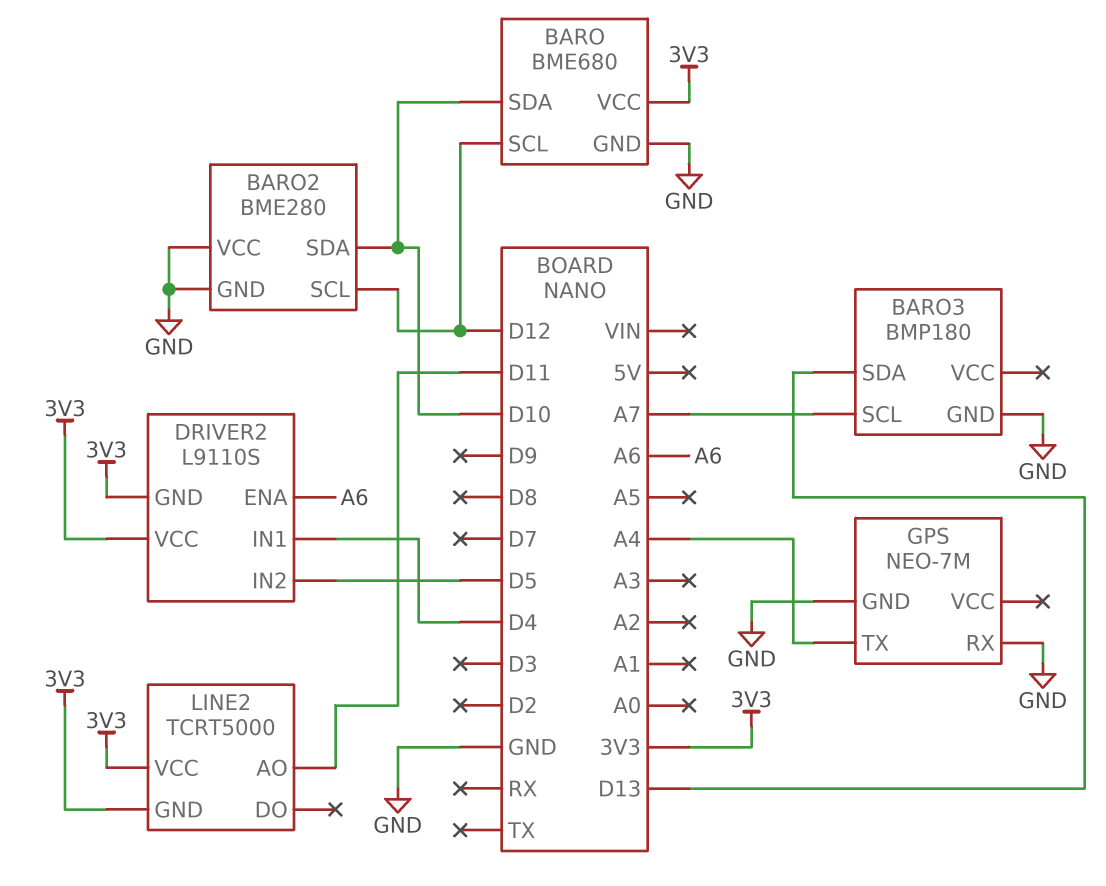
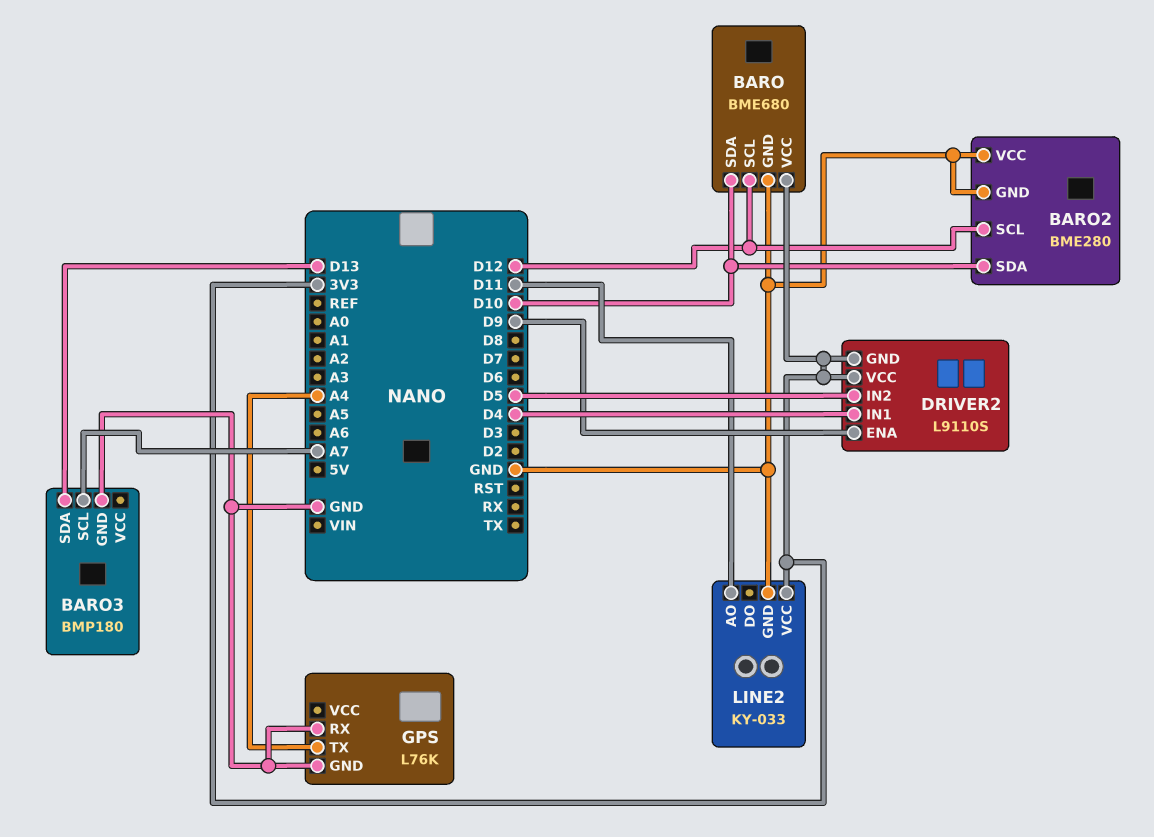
DRIVER2 pin ENA: A6 -> D9
GPS: NEO-7M -> L76K
LINE2: TCRT5000 -> KY-033
LINE2 pin GND: 3V3 -> GND

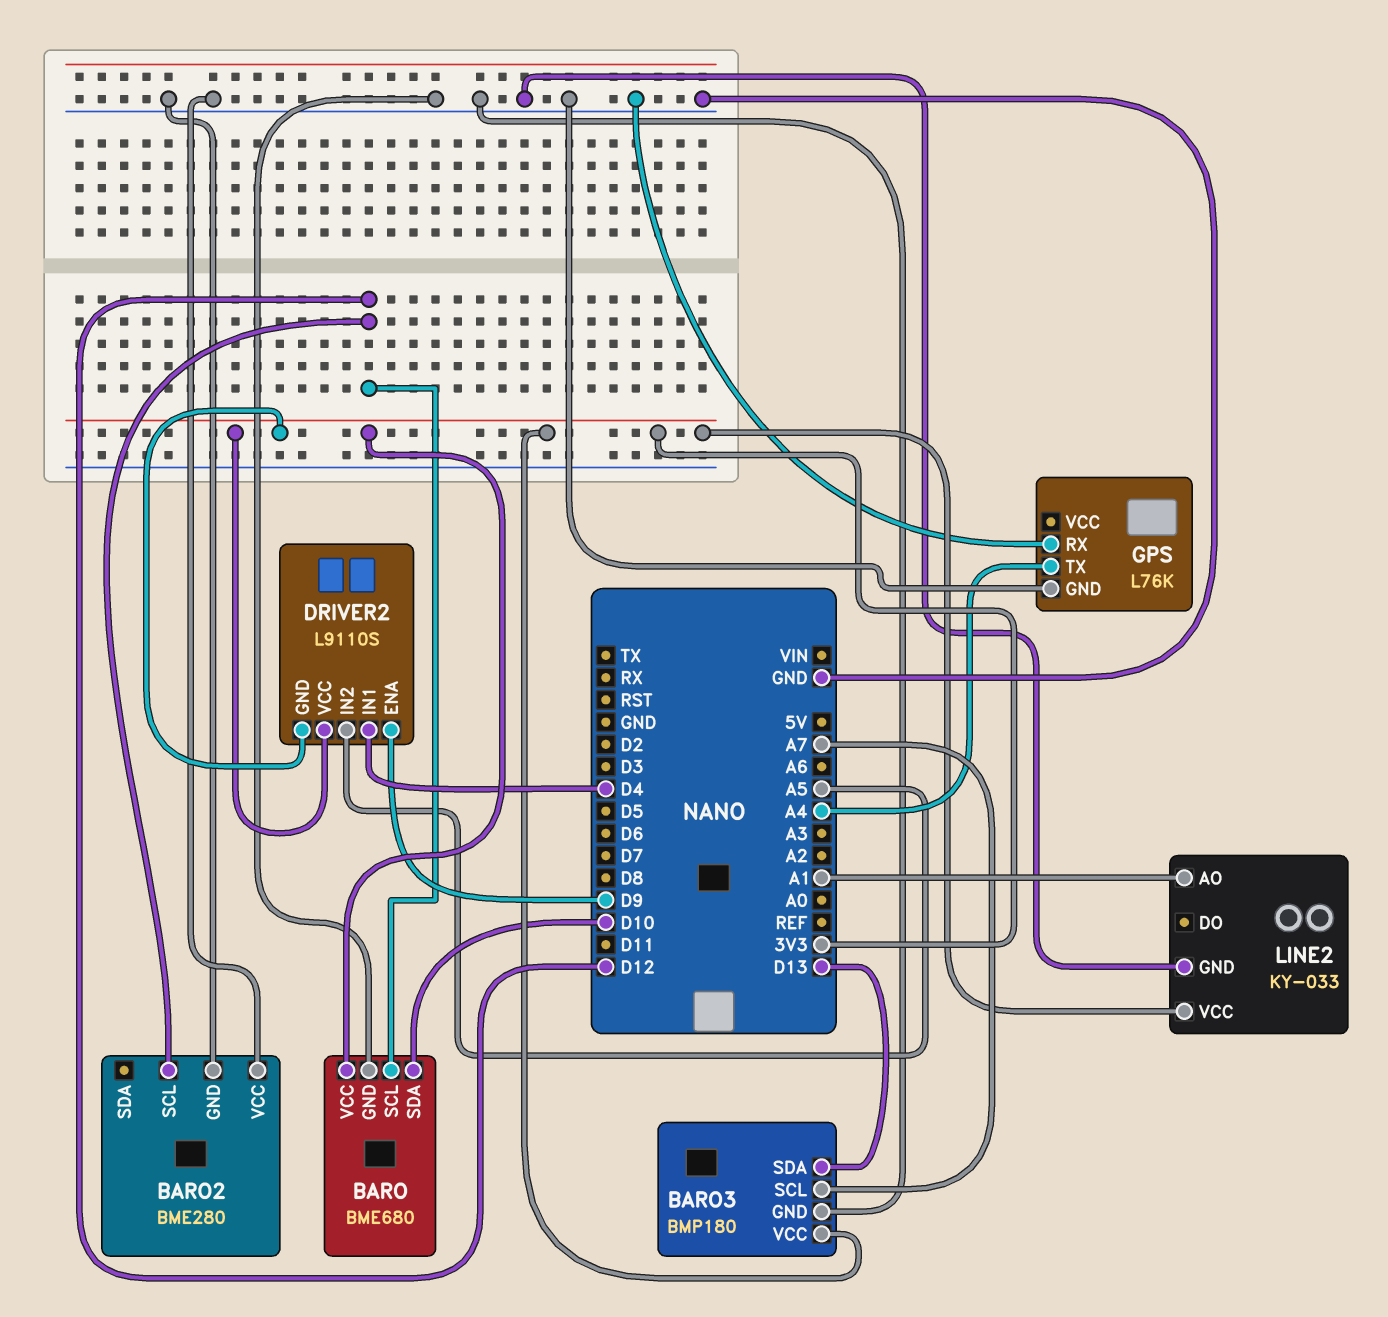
BARO2 pin SDA: D10 -> none
BARO3 pin VCC: none -> 3V3
DRIVER2 pin IN2: D5 -> A5
LINE2 pin AO: D11 -> A1

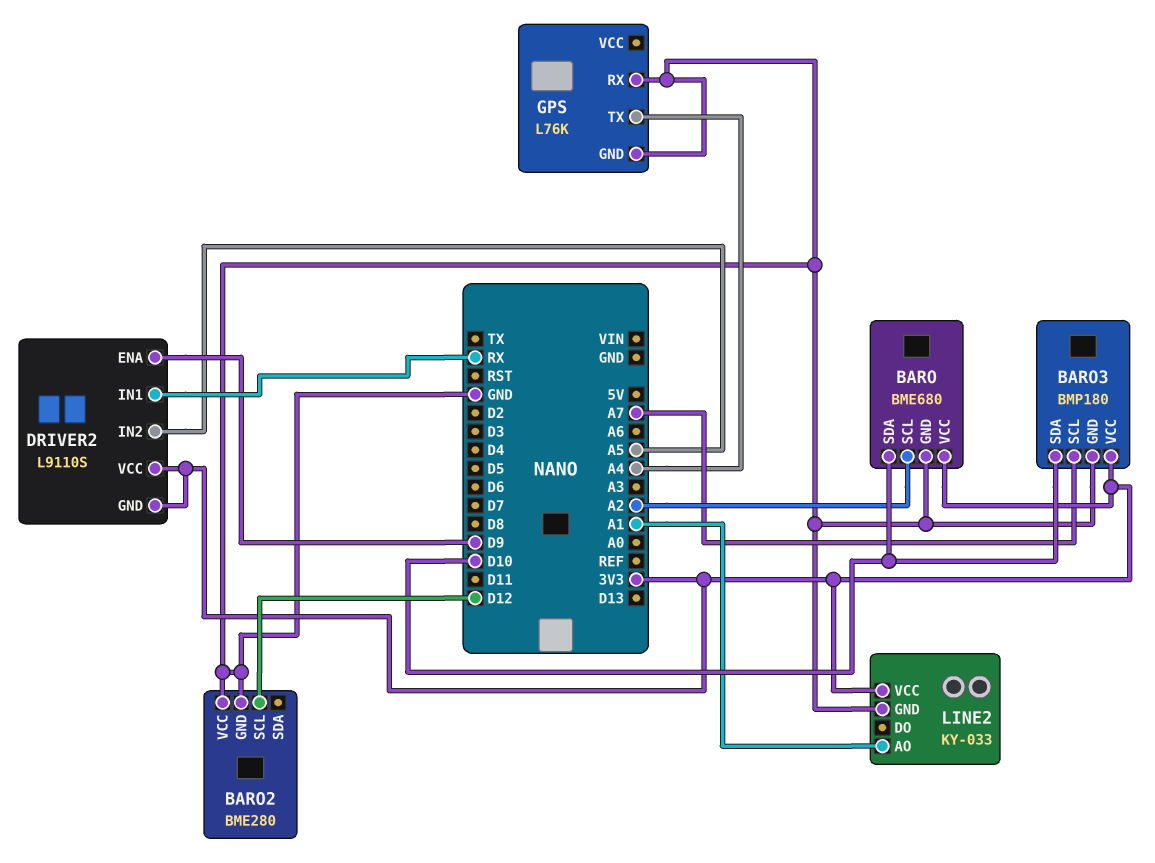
BARO pin SCL: D12 -> A2
BARO3 pin SDA: D13 -> D10
DRIVER2 pin IN1: D4 -> RX

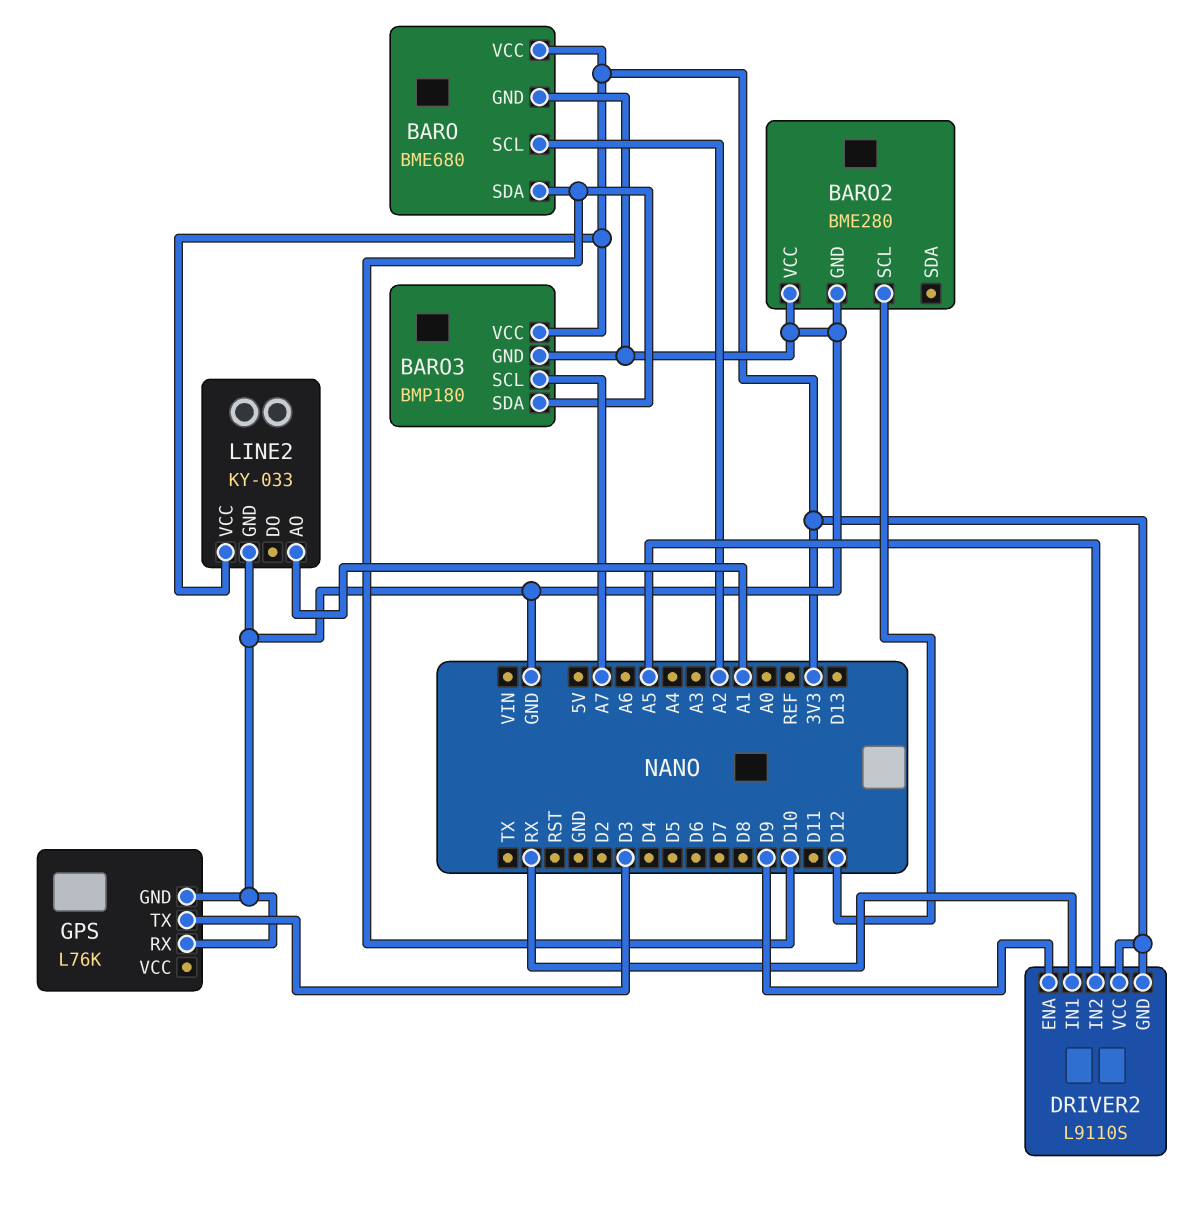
GPS pin TX: A4 -> D3

